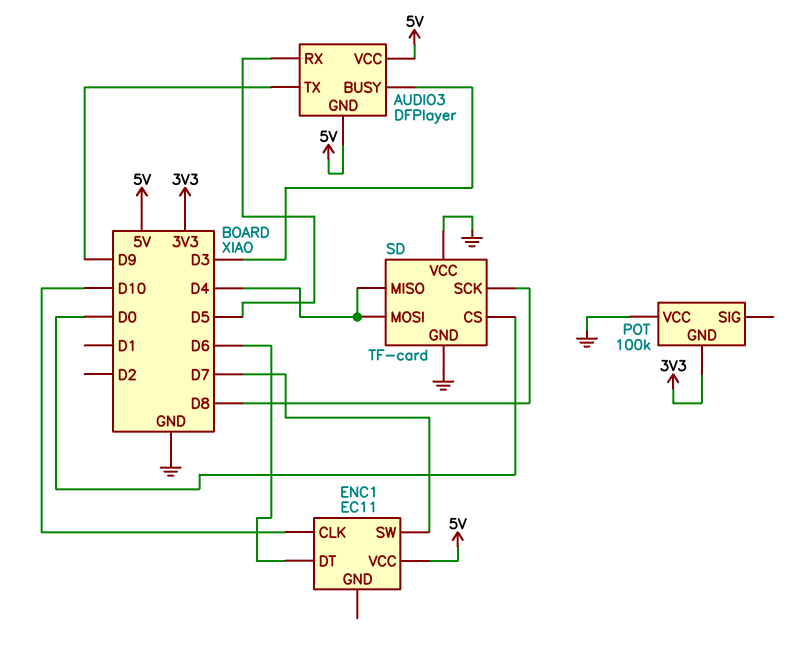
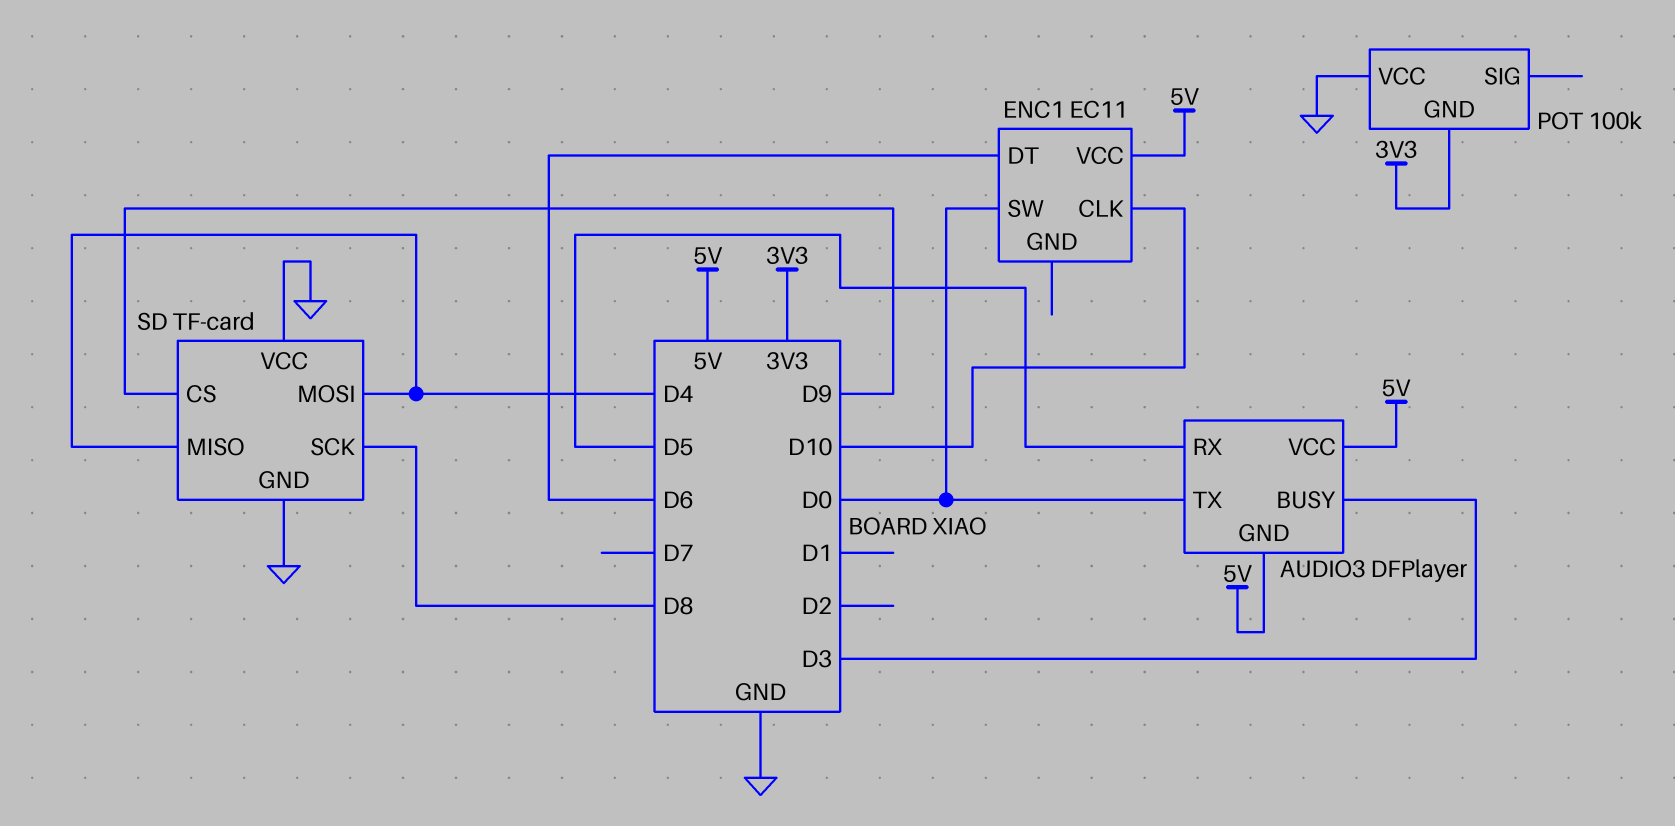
AUDIO3 pin TX: D9 -> D0
ENC1 pin SW: D7 -> D0
SD pin CS: D0 -> D9

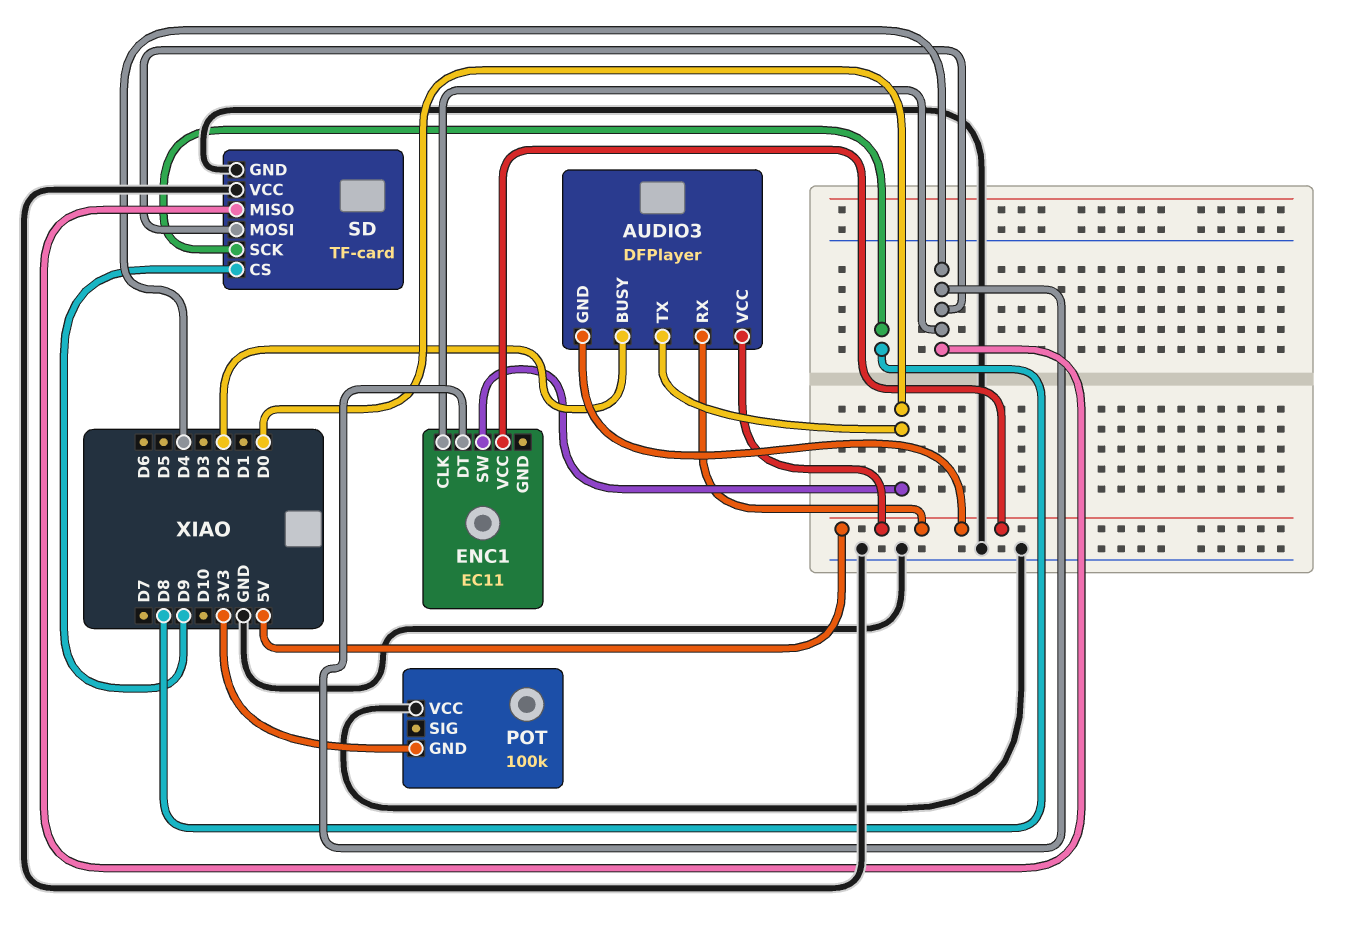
AUDIO3 pin BUSY: D3 -> D2
AUDIO3 pin RX: D5 -> 5V
ENC1 pin CLK: D10 -> D4
ENC1 pin DT: D6 -> D4

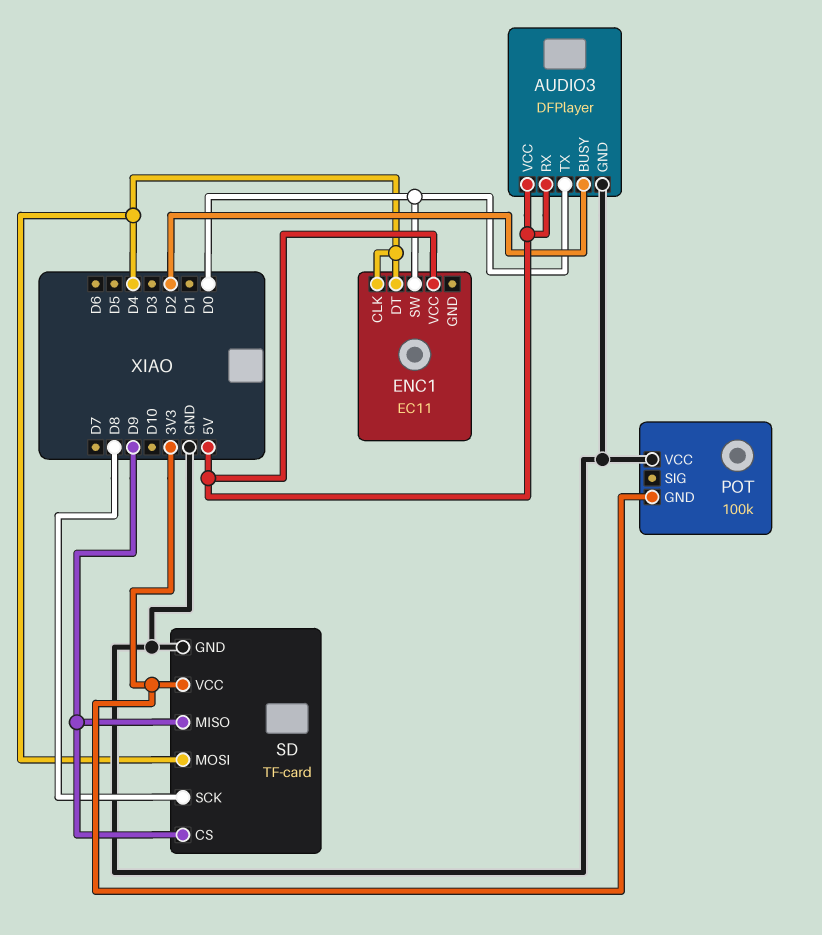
AUDIO3 pin GND: 5V -> GND
SD pin MISO: D4 -> D9
SD pin VCC: GND -> 3V3

